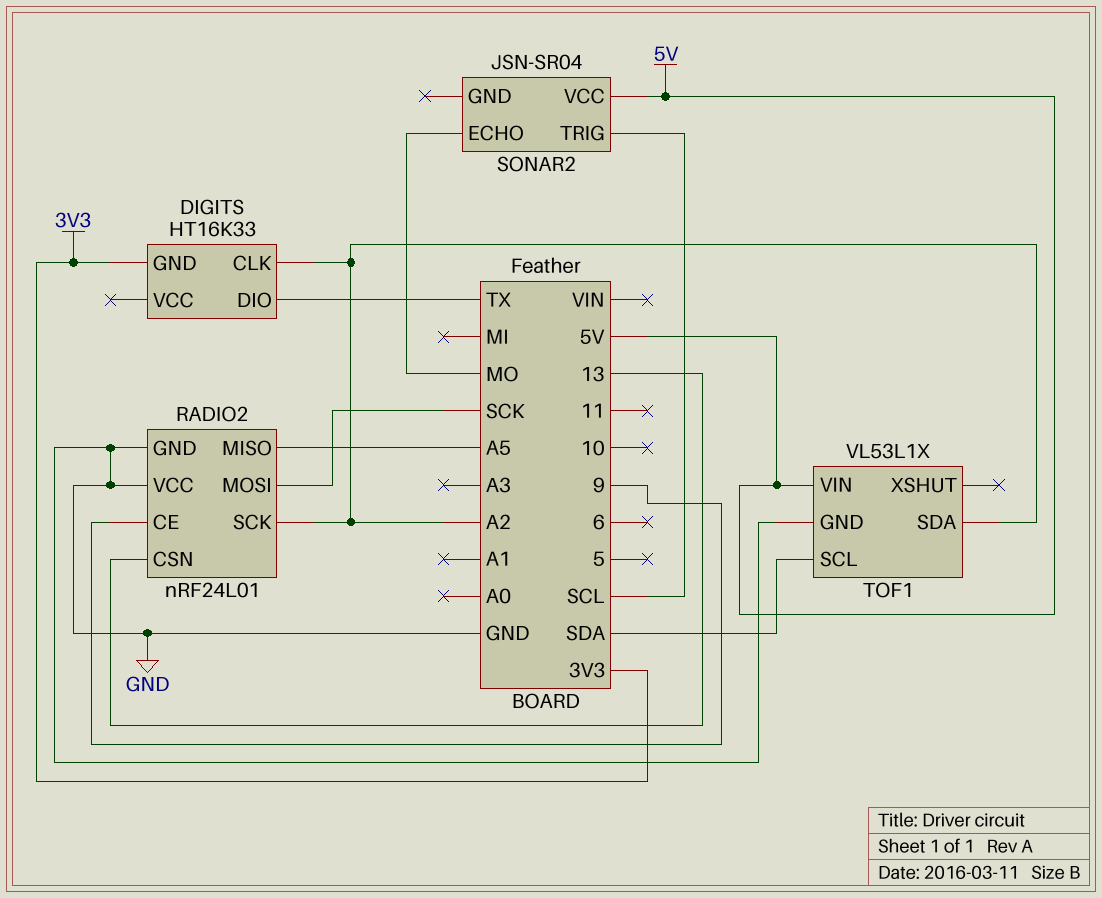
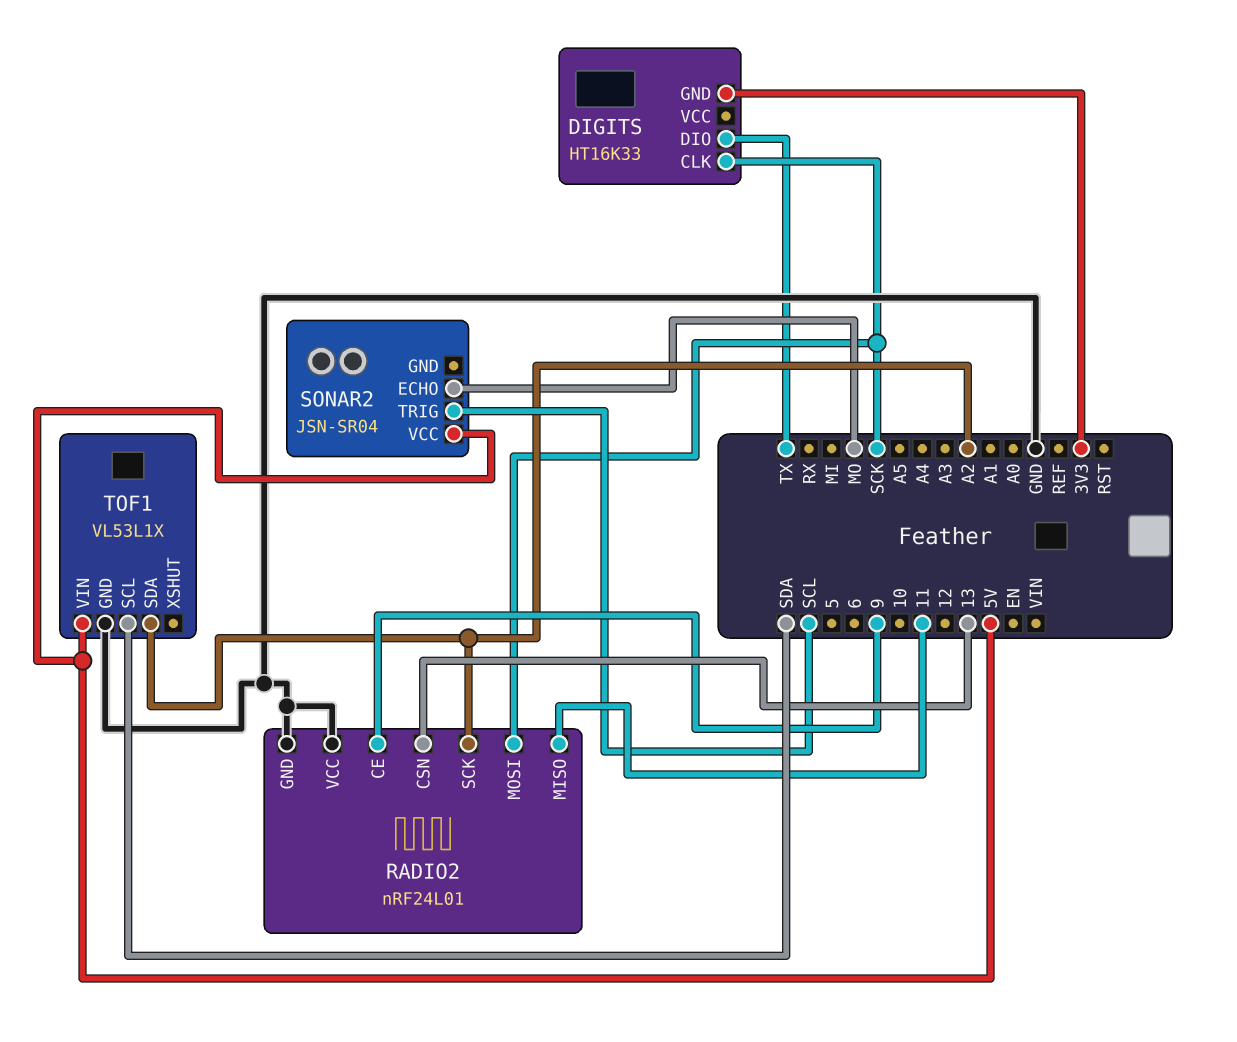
DIGITS pin CLK: A2 -> SCK
RADIO2 pin MISO: A5 -> 11

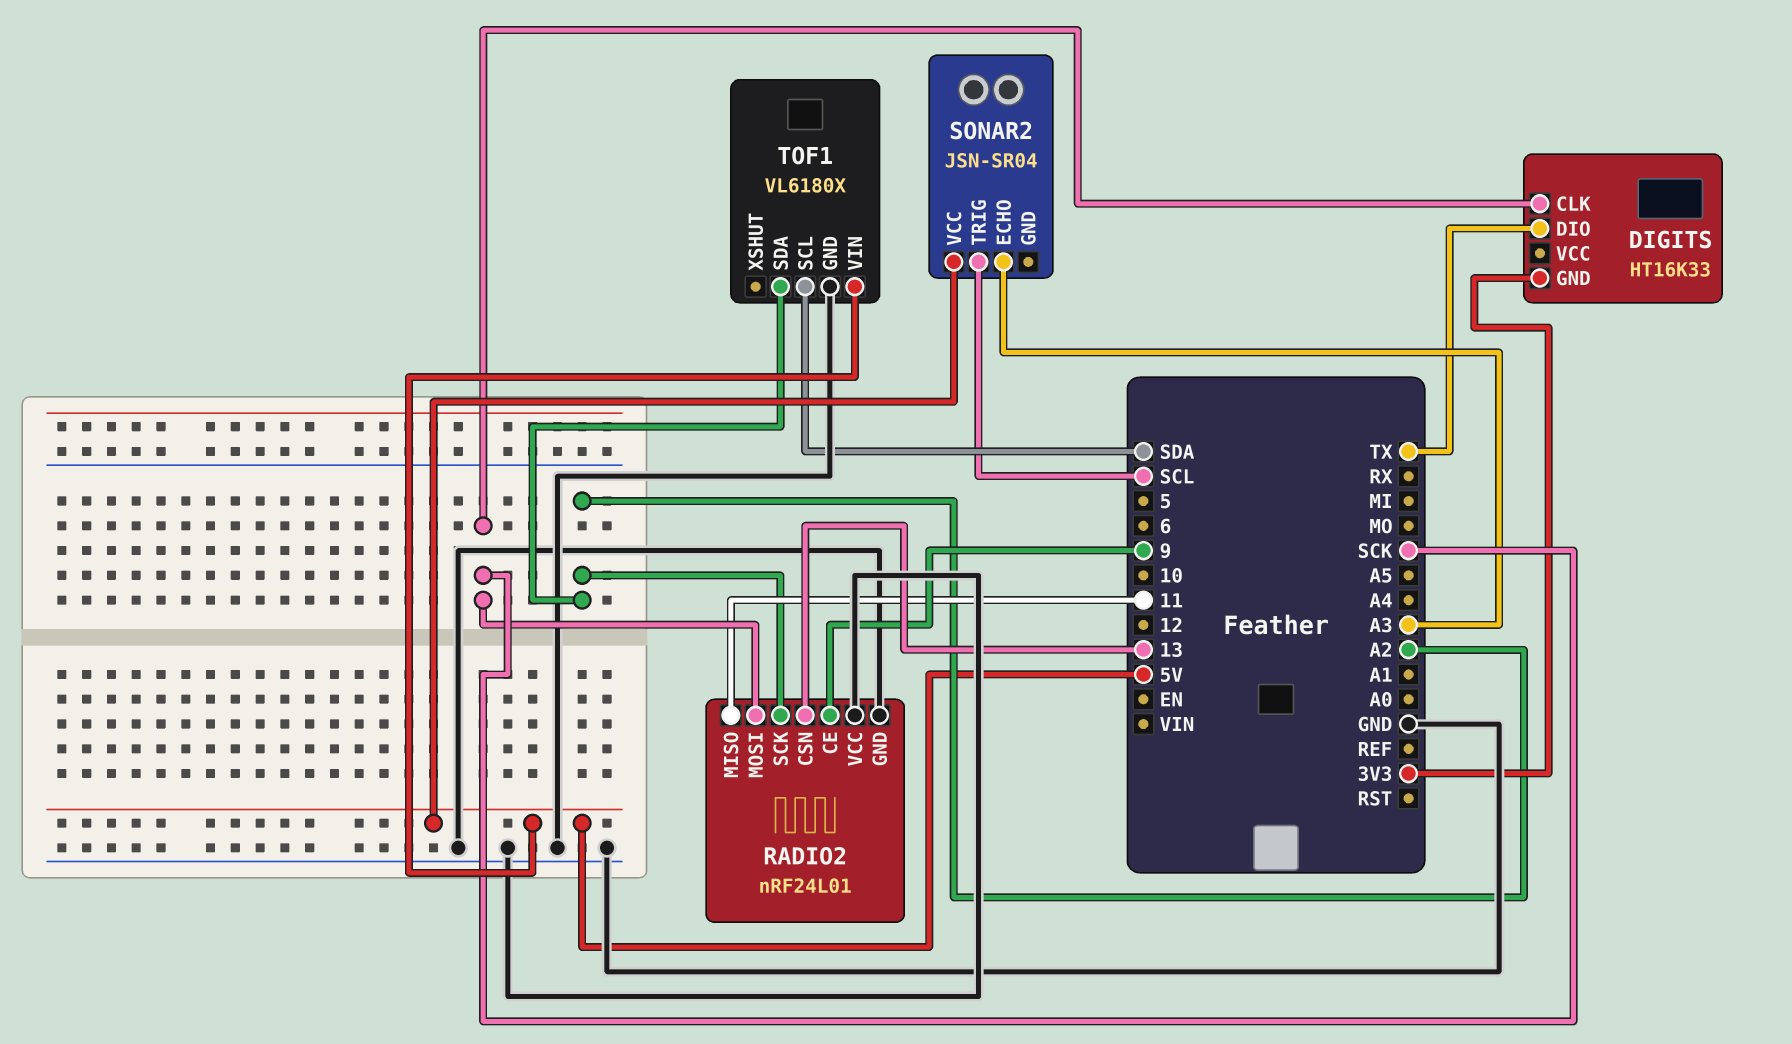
SONAR2 pin ECHO: MO -> A3
TOF1: VL53L1X -> VL6180X

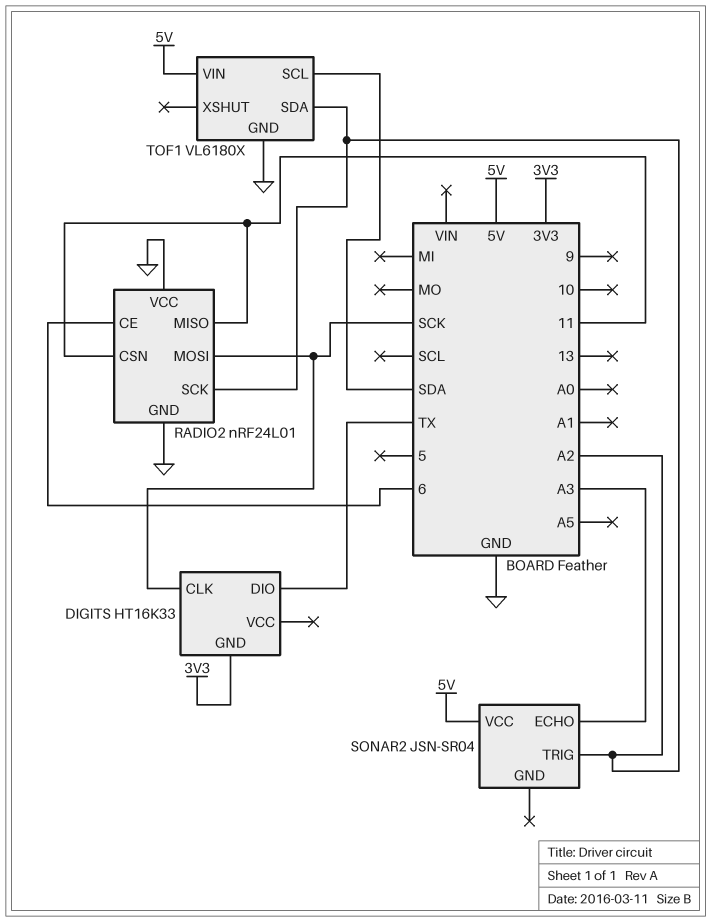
RADIO2 pin CE: 9 -> 6
RADIO2 pin CSN: 13 -> 11
SONAR2 pin TRIG: SCL -> A2

